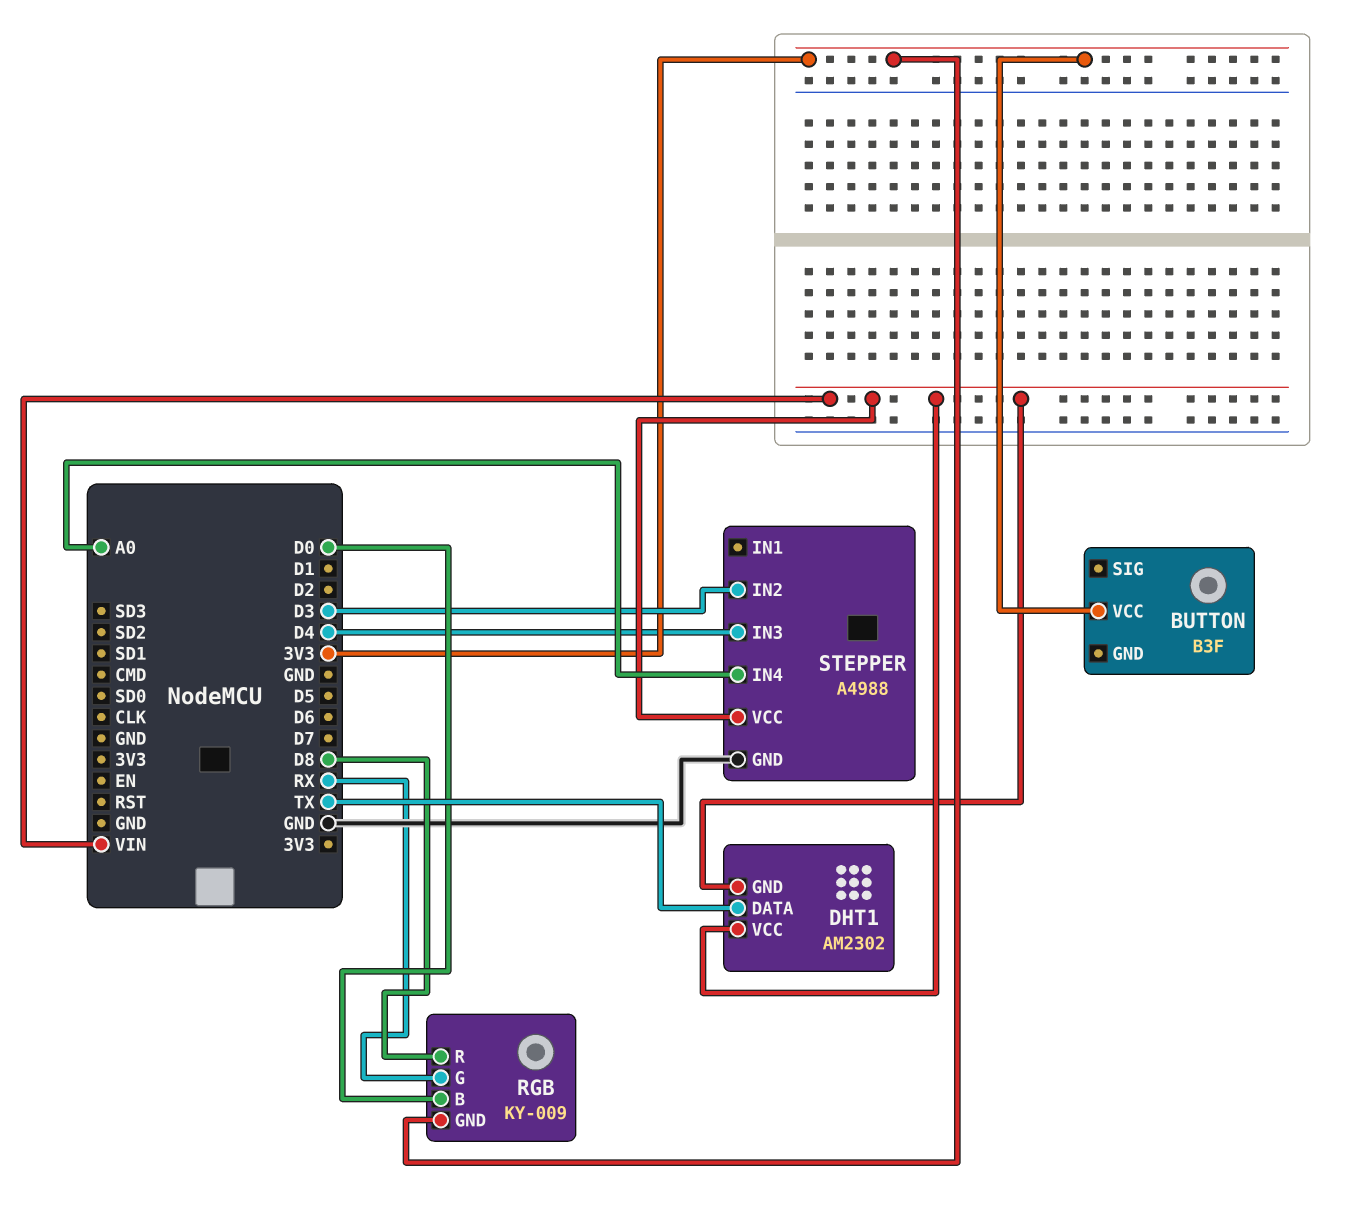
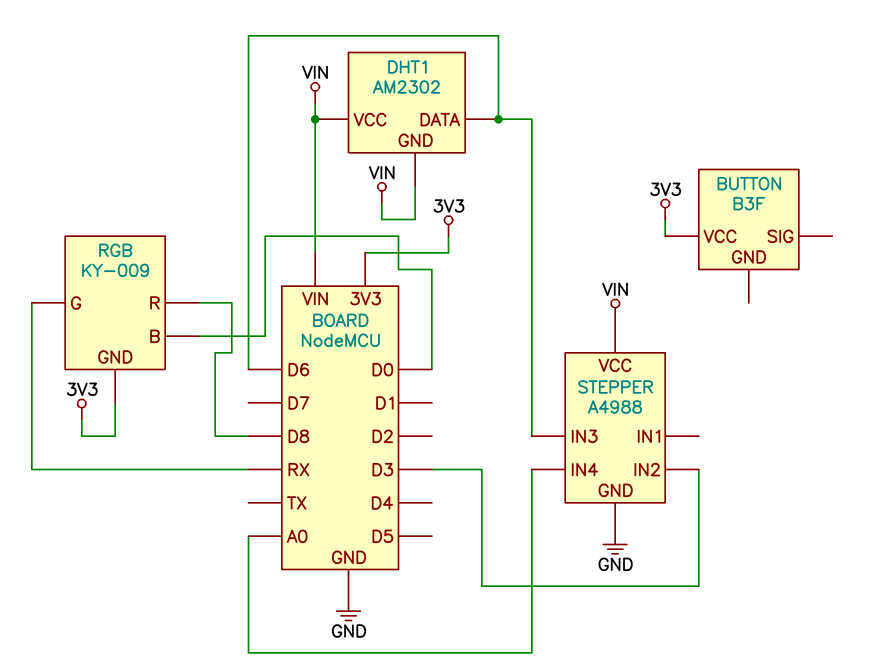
DHT1 pin DATA: TX -> D6
STEPPER pin IN3: D4 -> D6

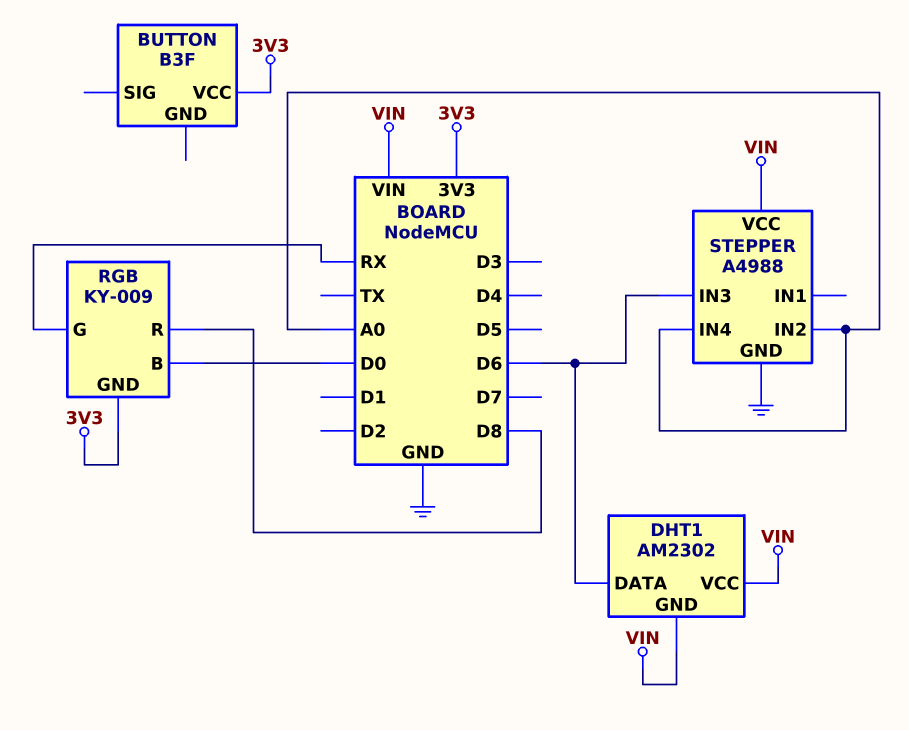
STEPPER pin IN2: D3 -> A0

